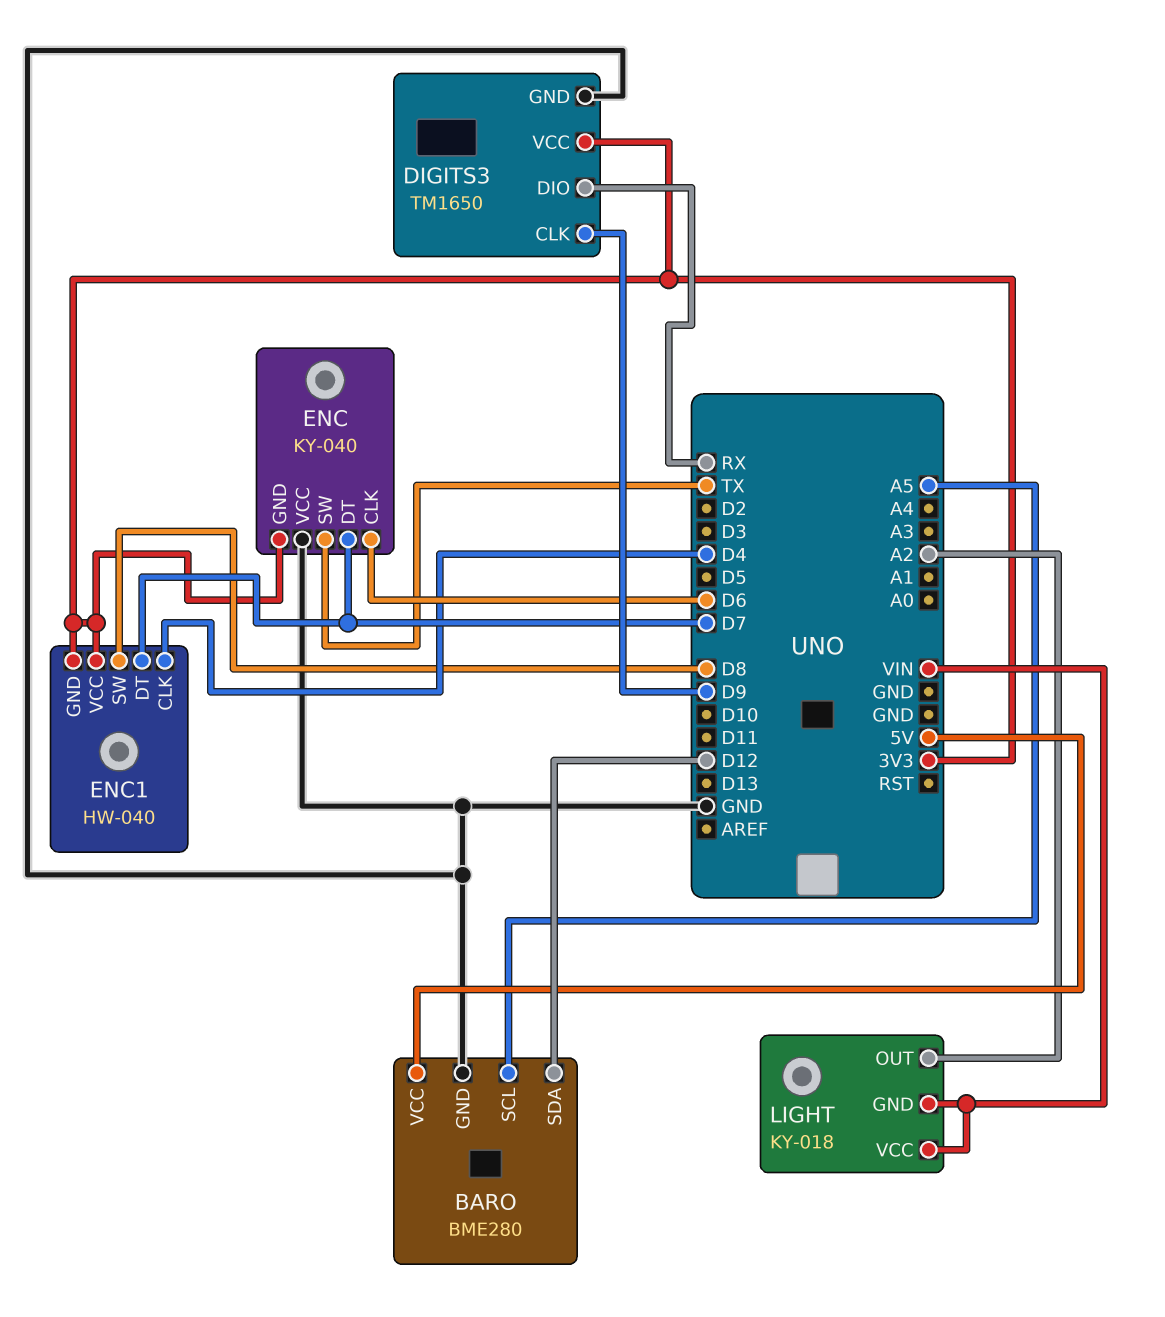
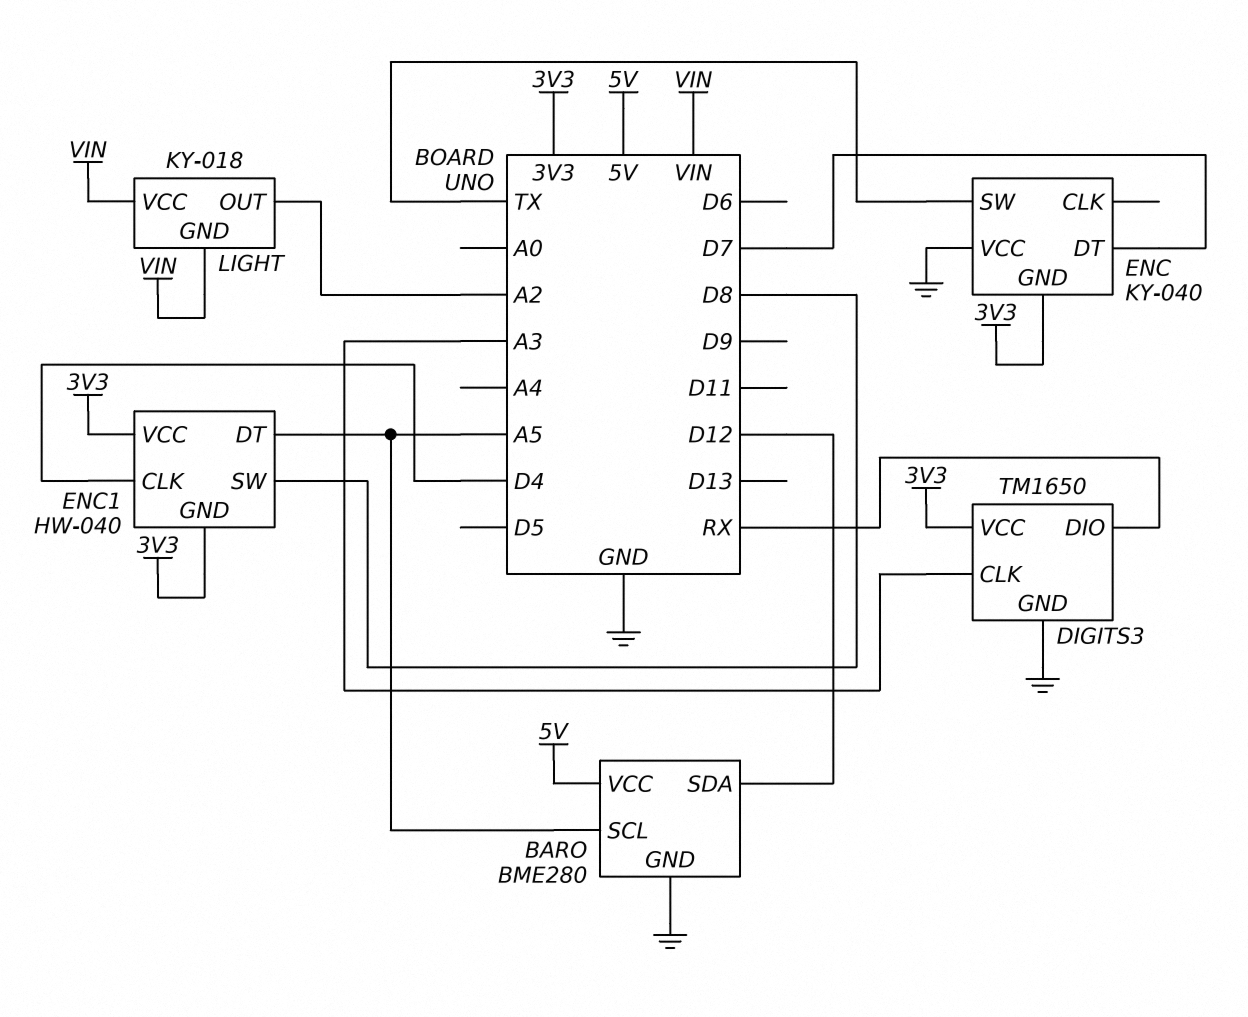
DIGITS3 pin CLK: D9 -> A3
ENC pin CLK: D6 -> none
ENC1 pin DT: D7 -> A5

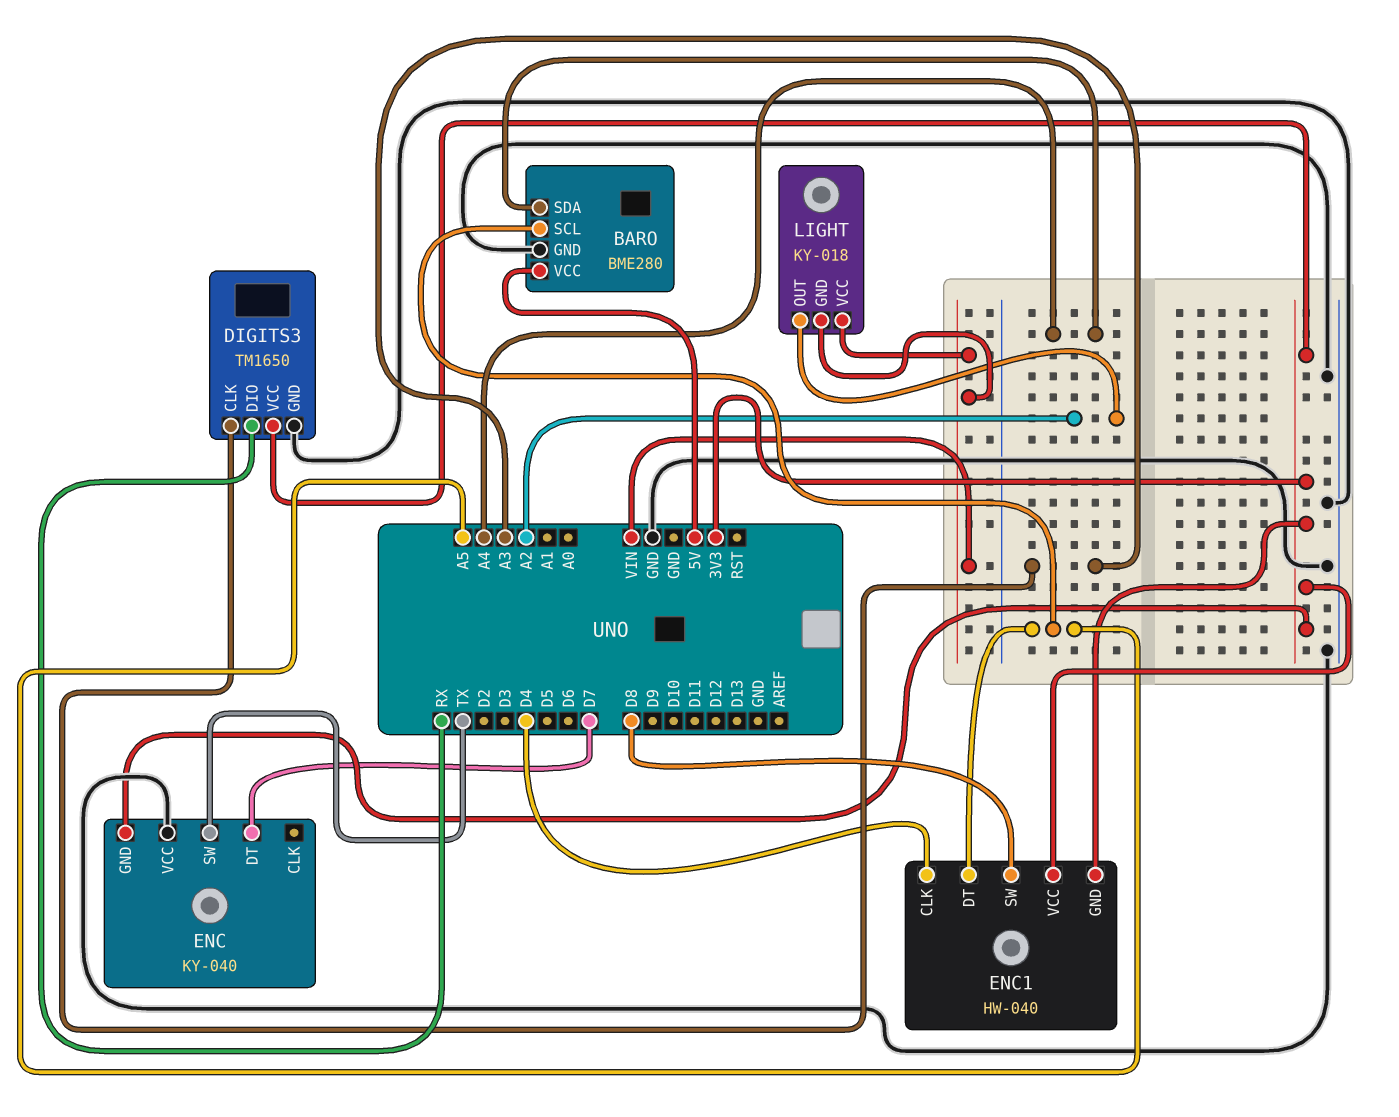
BARO pin SDA: D12 -> A4

